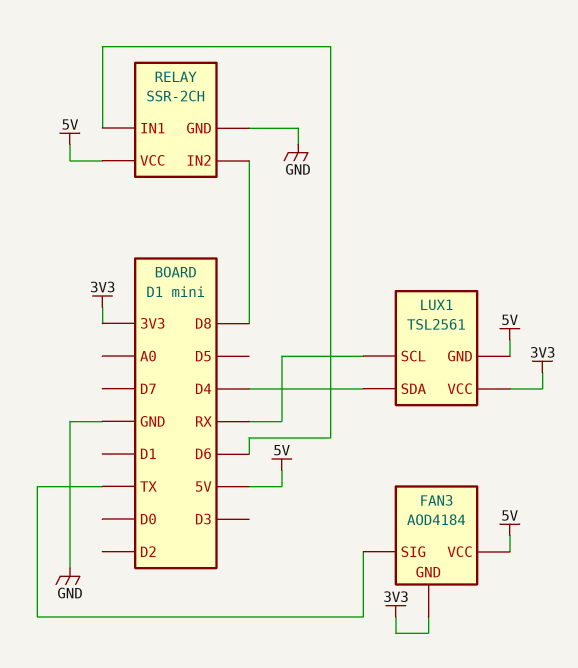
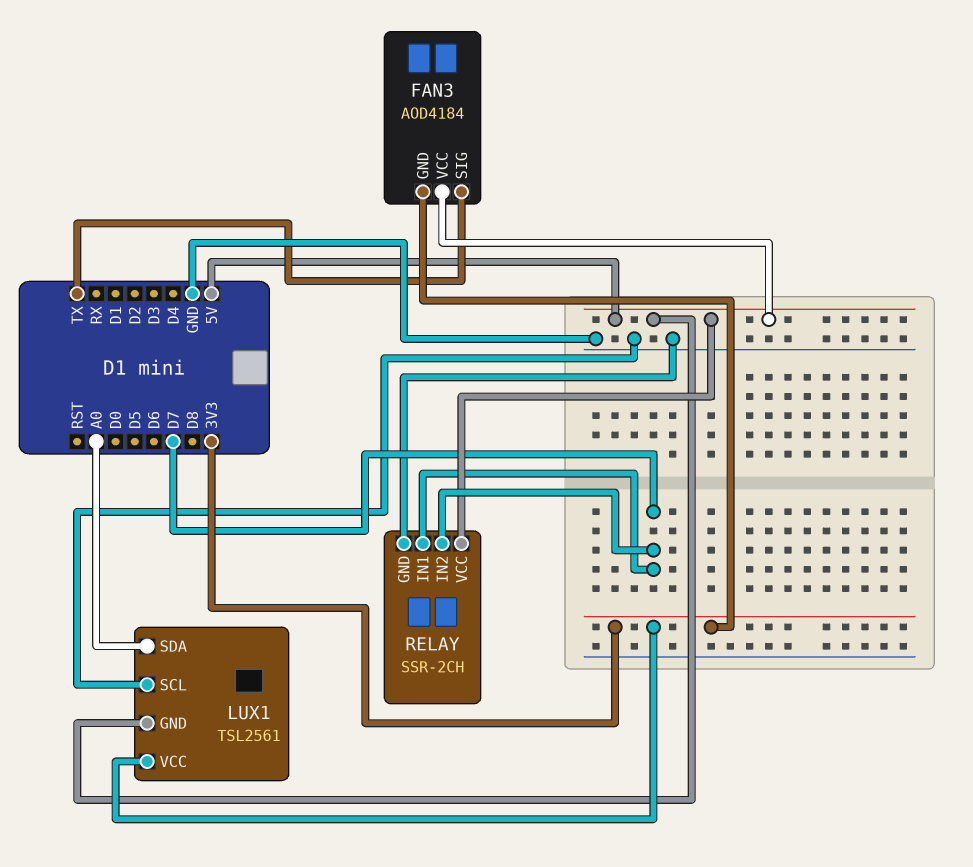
LUX1 pin SCL: RX -> GND
LUX1 pin SDA: D4 -> A0
RELAY pin IN1: D6 -> D7
RELAY pin IN2: D8 -> D7

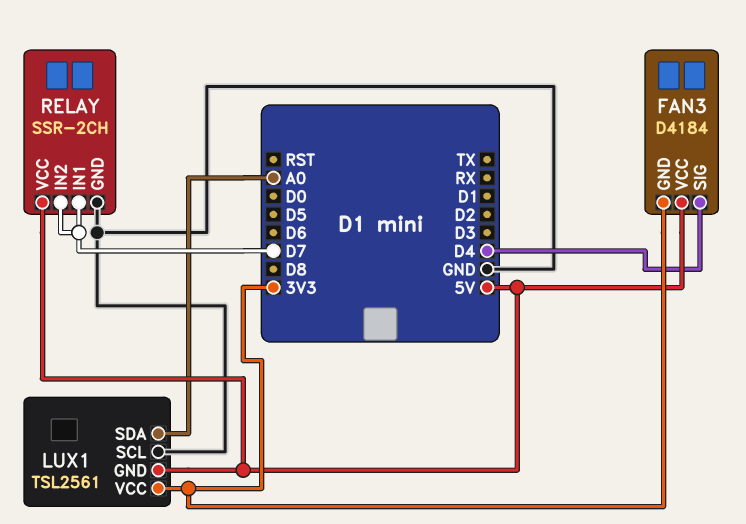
FAN3: AOD4184 -> D4184
FAN3 pin SIG: TX -> D4

